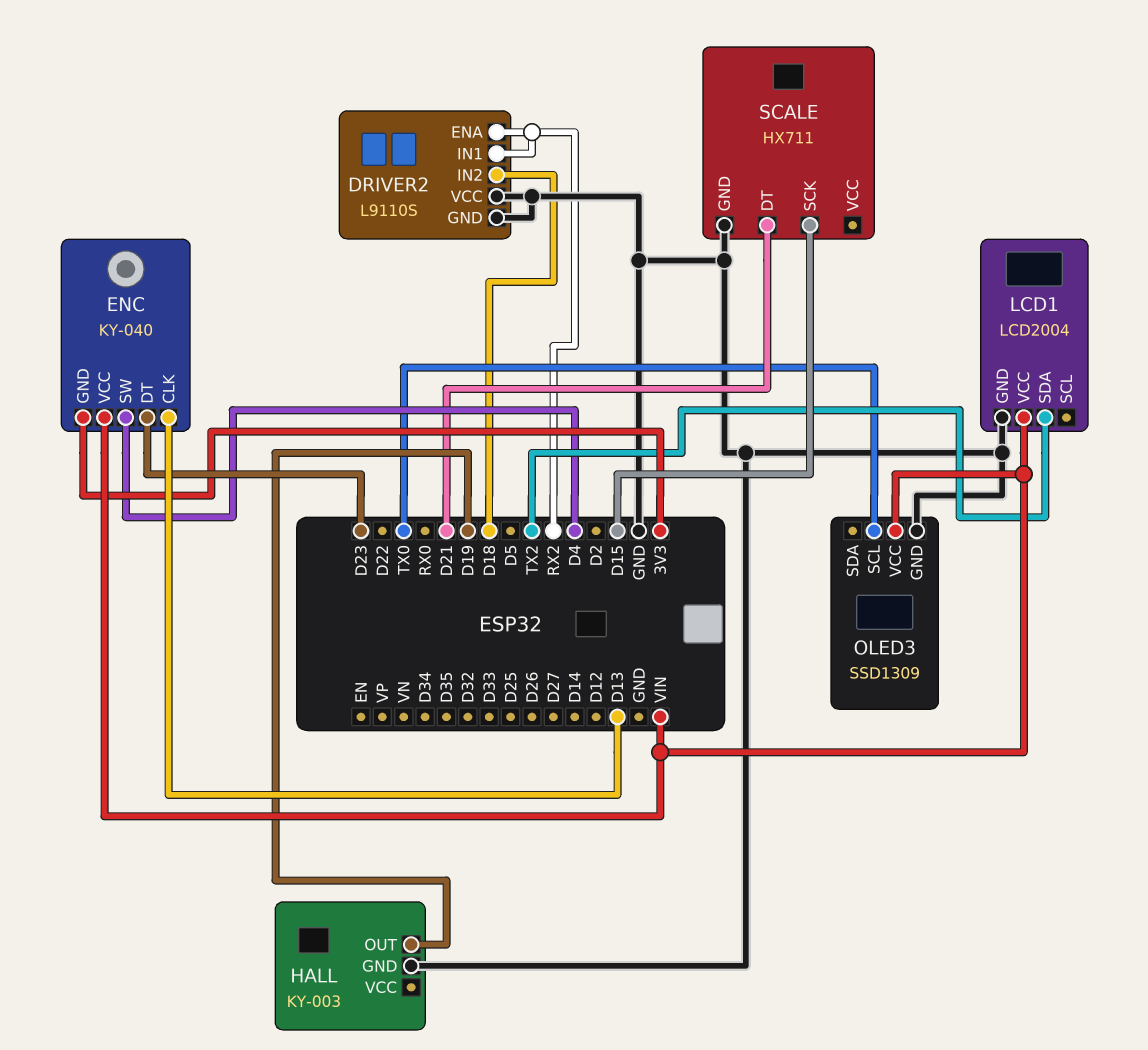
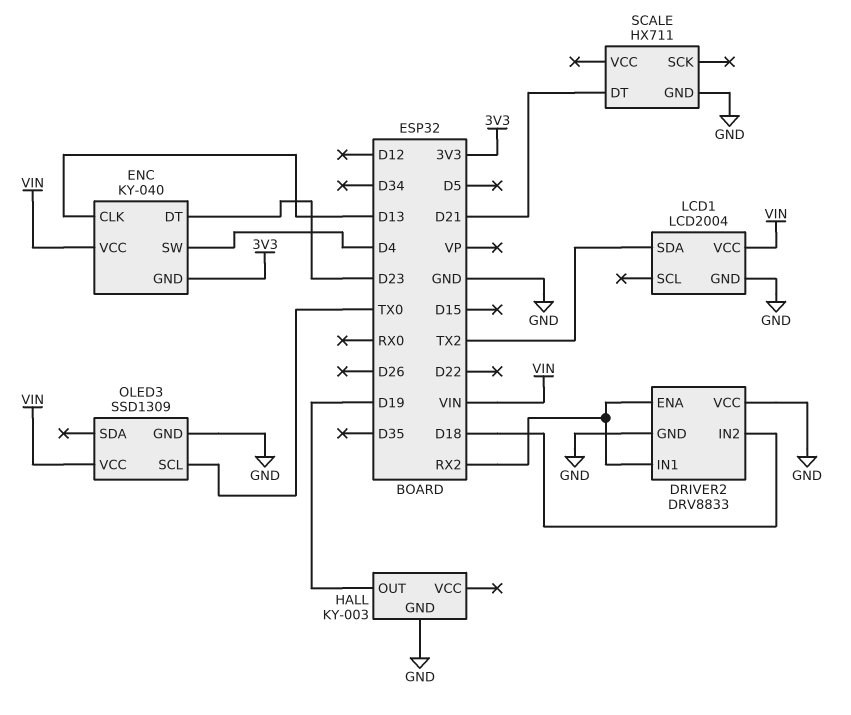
DRIVER2: L9110S -> DRV8833
SCALE pin SCK: D15 -> none

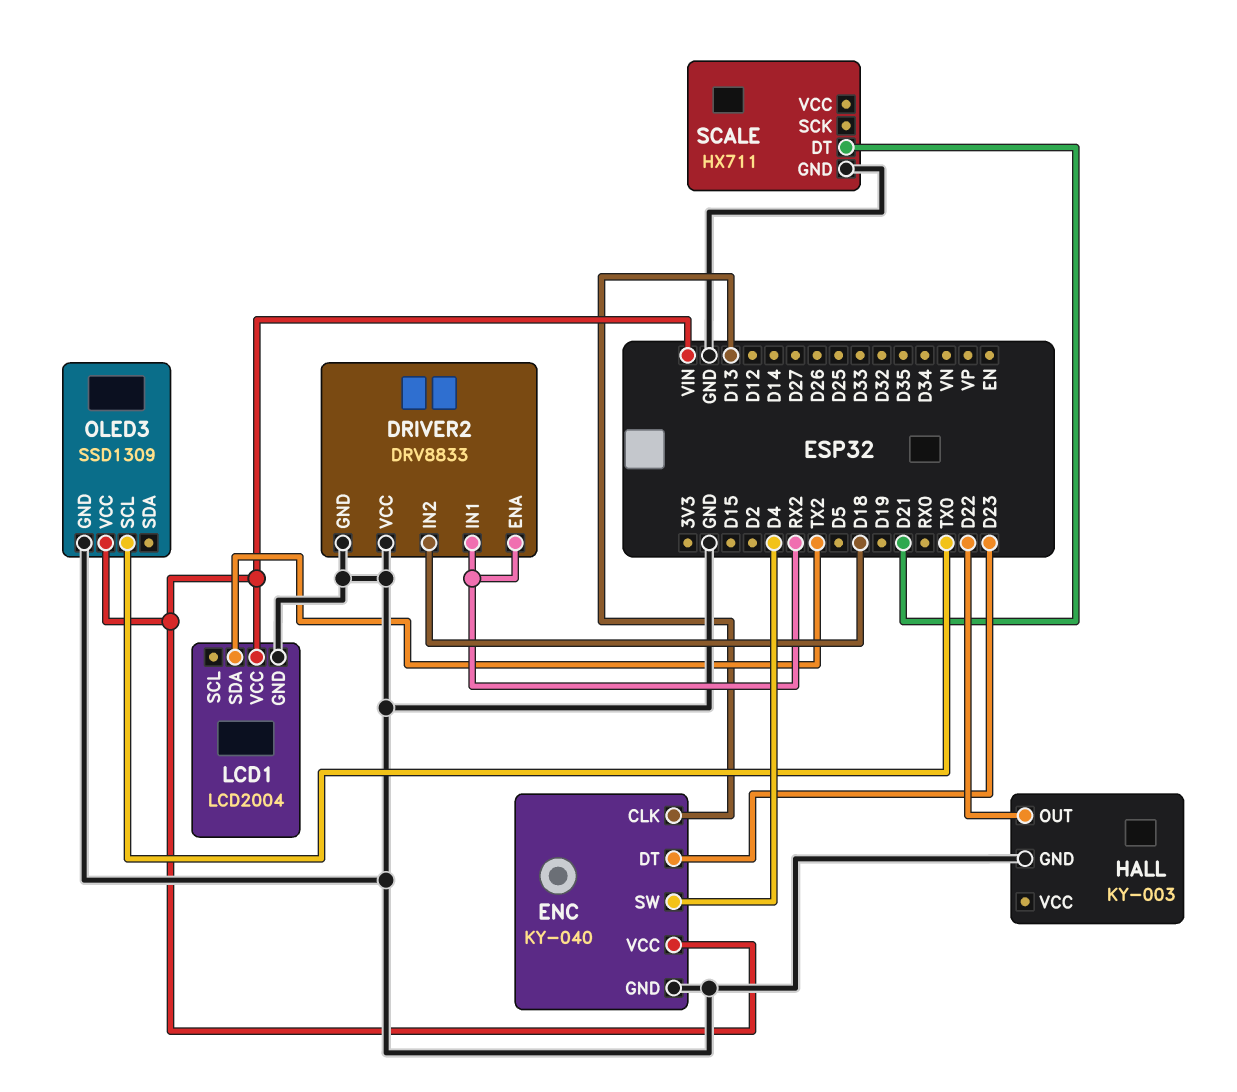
ENC pin GND: 3V3 -> GND
HALL pin OUT: D19 -> D22

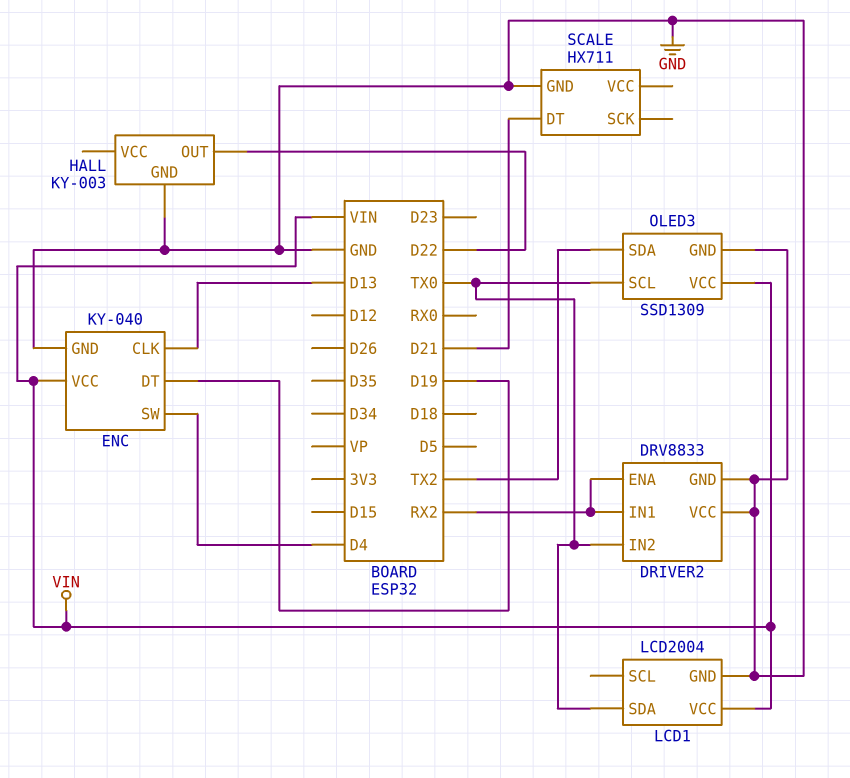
DRIVER2 pin IN2: D18 -> TX0
ENC pin DT: D23 -> D19
LCD1 pin SDA: TX2 -> TX0
OLED3 pin SDA: none -> TX2

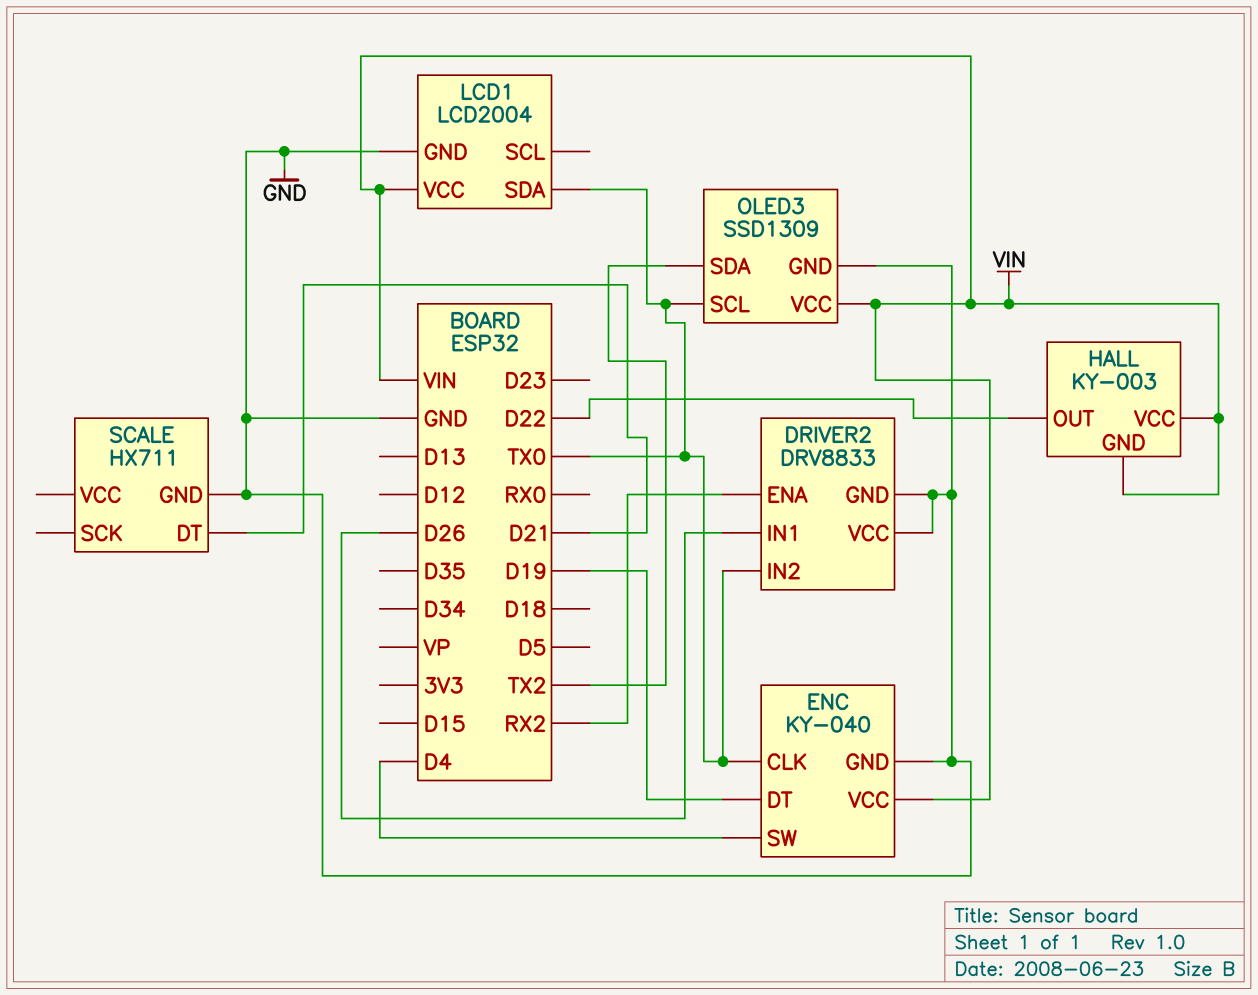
DRIVER2 pin IN1: RX2 -> D26
ENC pin CLK: D13 -> TX0
HALL pin GND: GND -> VIN
HALL pin VCC: none -> VIN

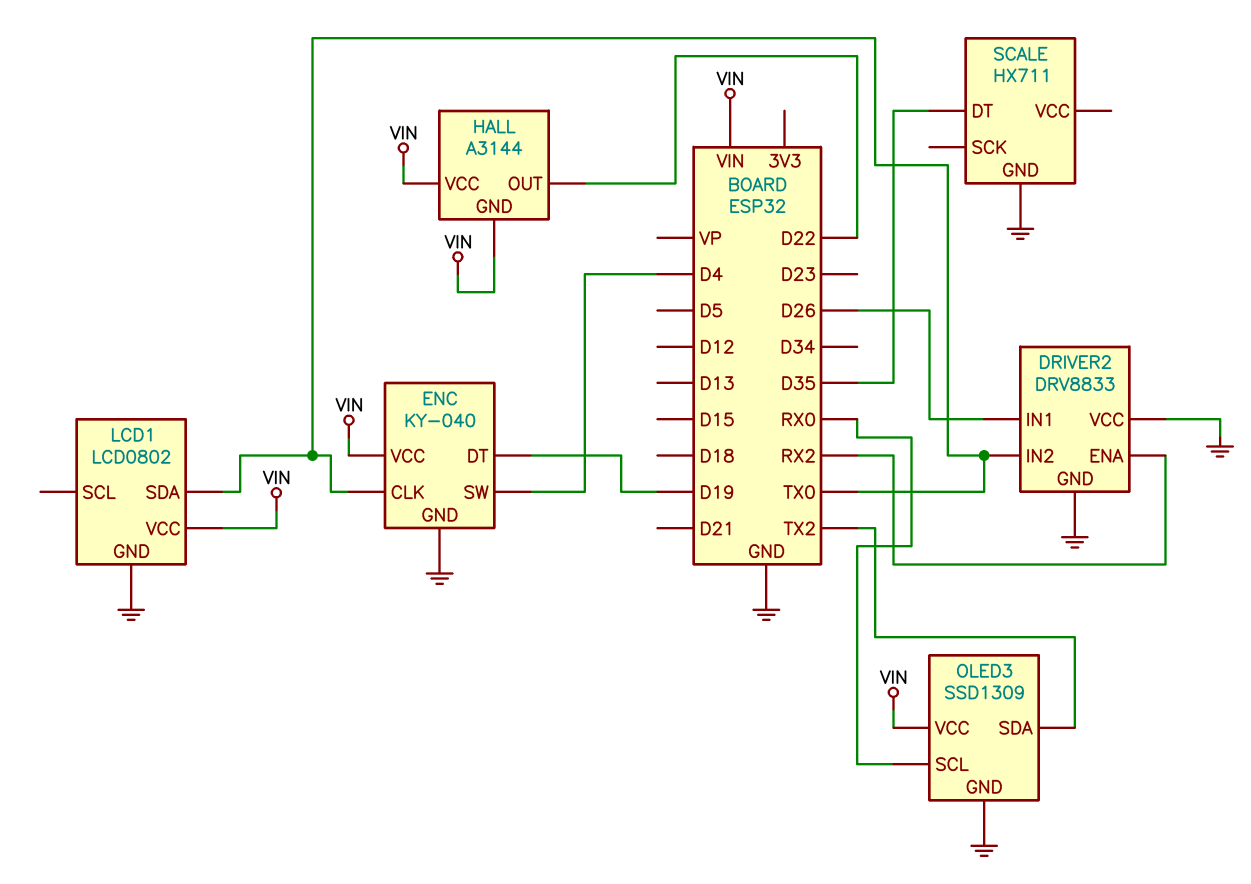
HALL: KY-003 -> A3144
LCD1: LCD2004 -> LCD0802
OLED3 pin SCL: TX0 -> RX0
SCALE pin DT: D21 -> D35

